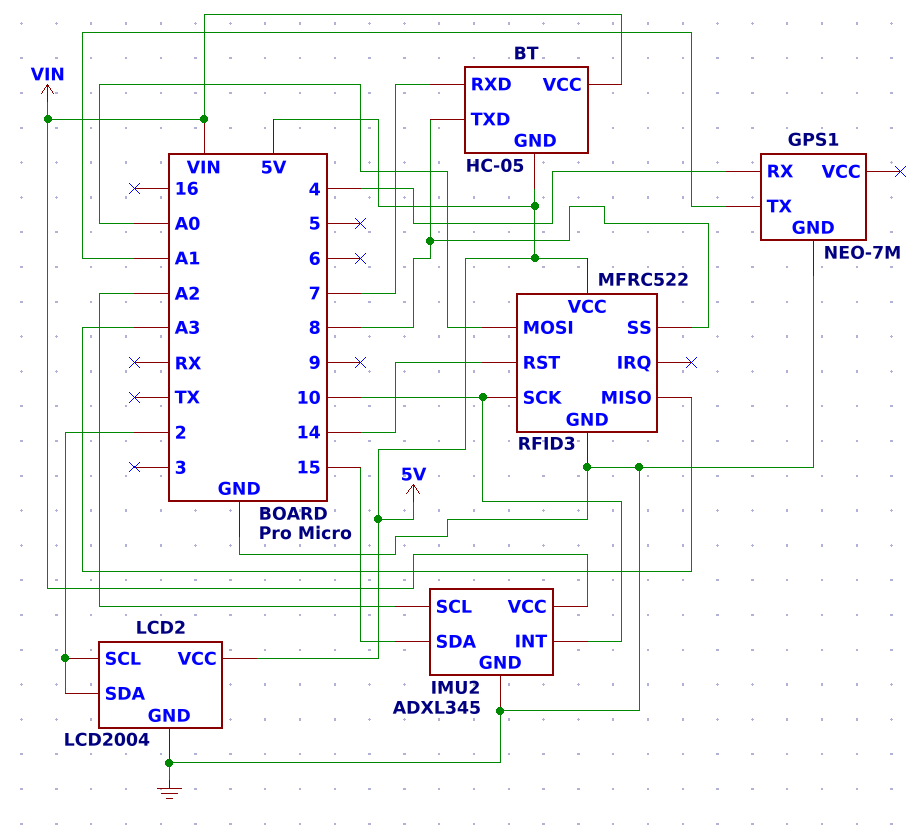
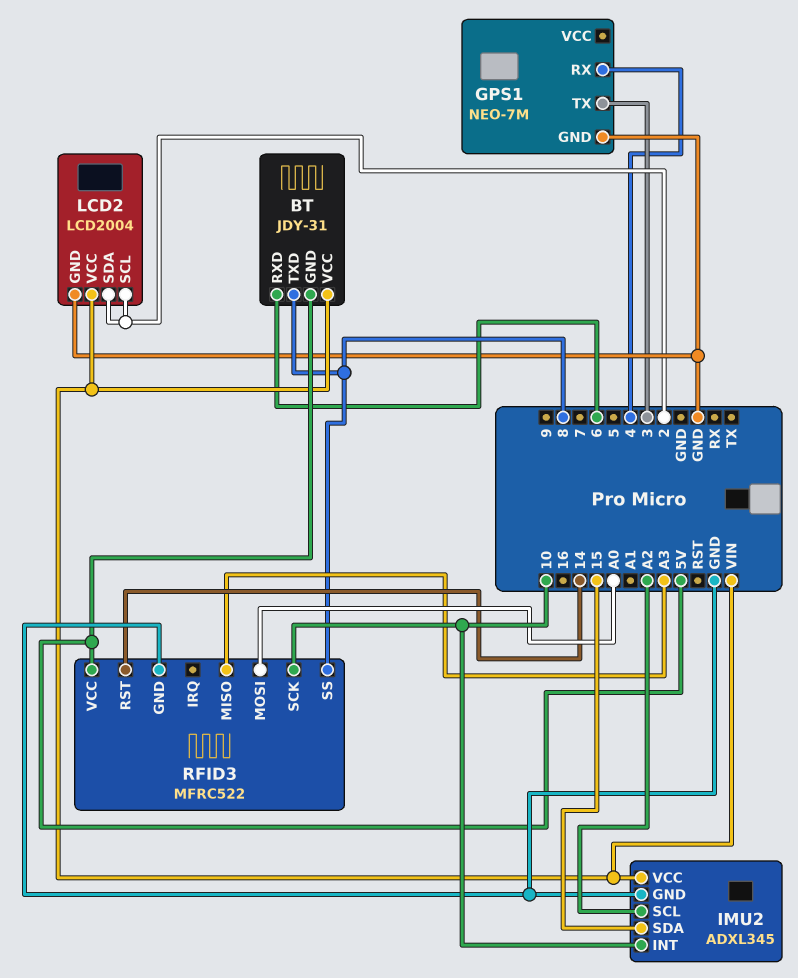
BT: HC-05 -> JDY-31
BT pin RXD: 7 -> 6
GPS1 pin TX: A1 -> 3
LCD2 pin VCC: 5V -> VIN

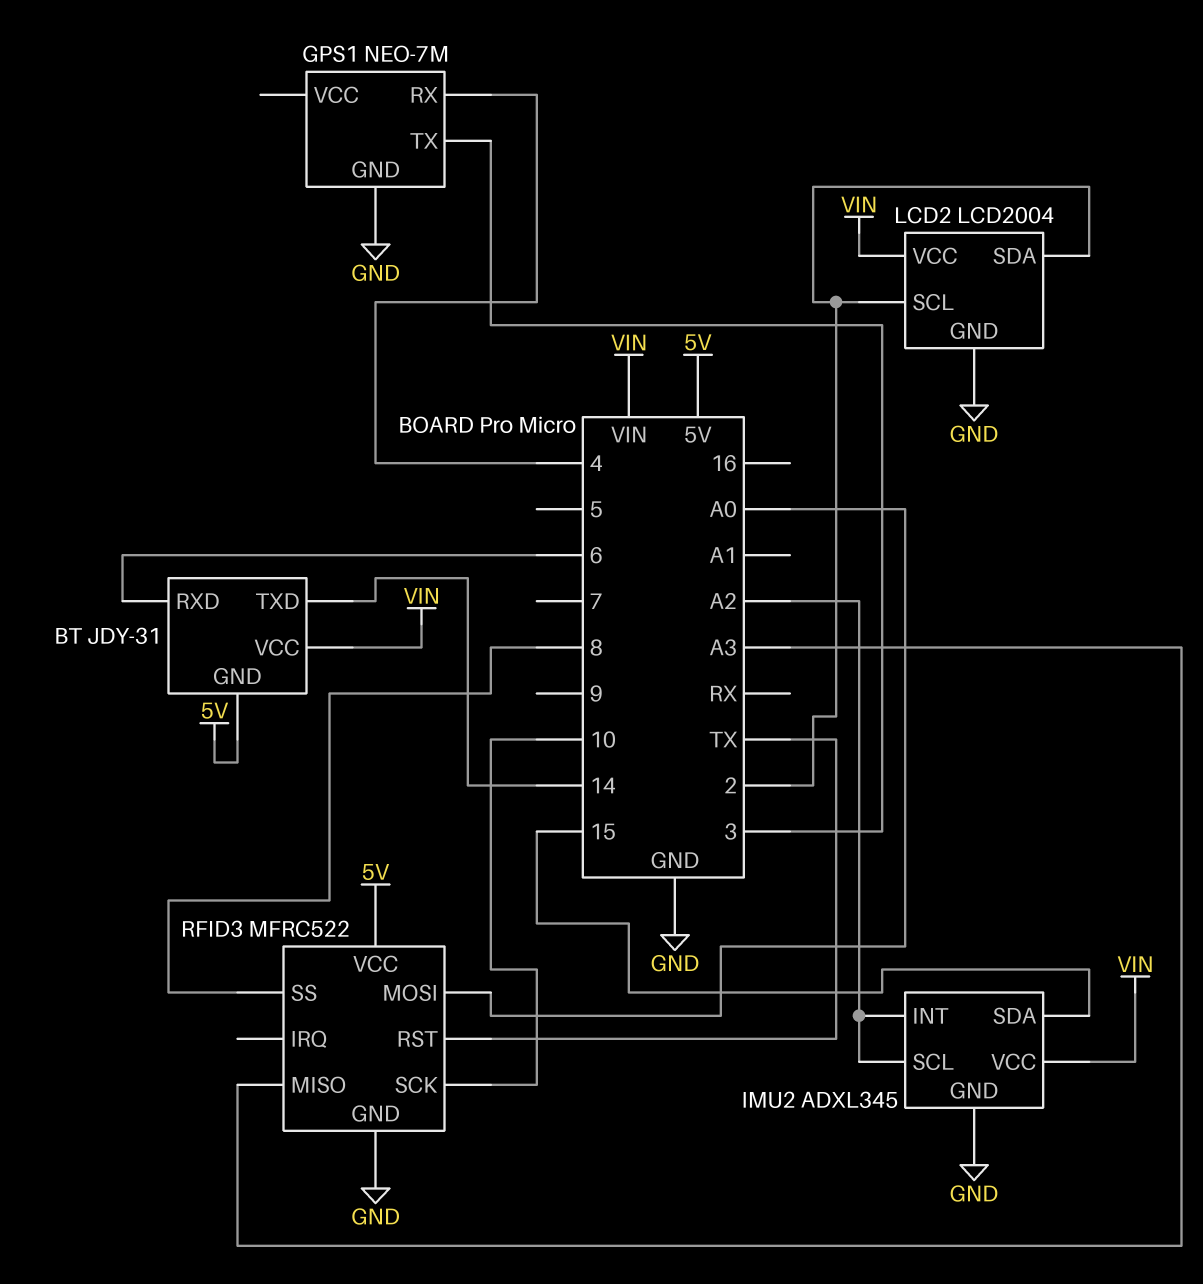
BT pin TXD: 8 -> 14
IMU2 pin INT: 10 -> A2
RFID3 pin RST: 14 -> TX

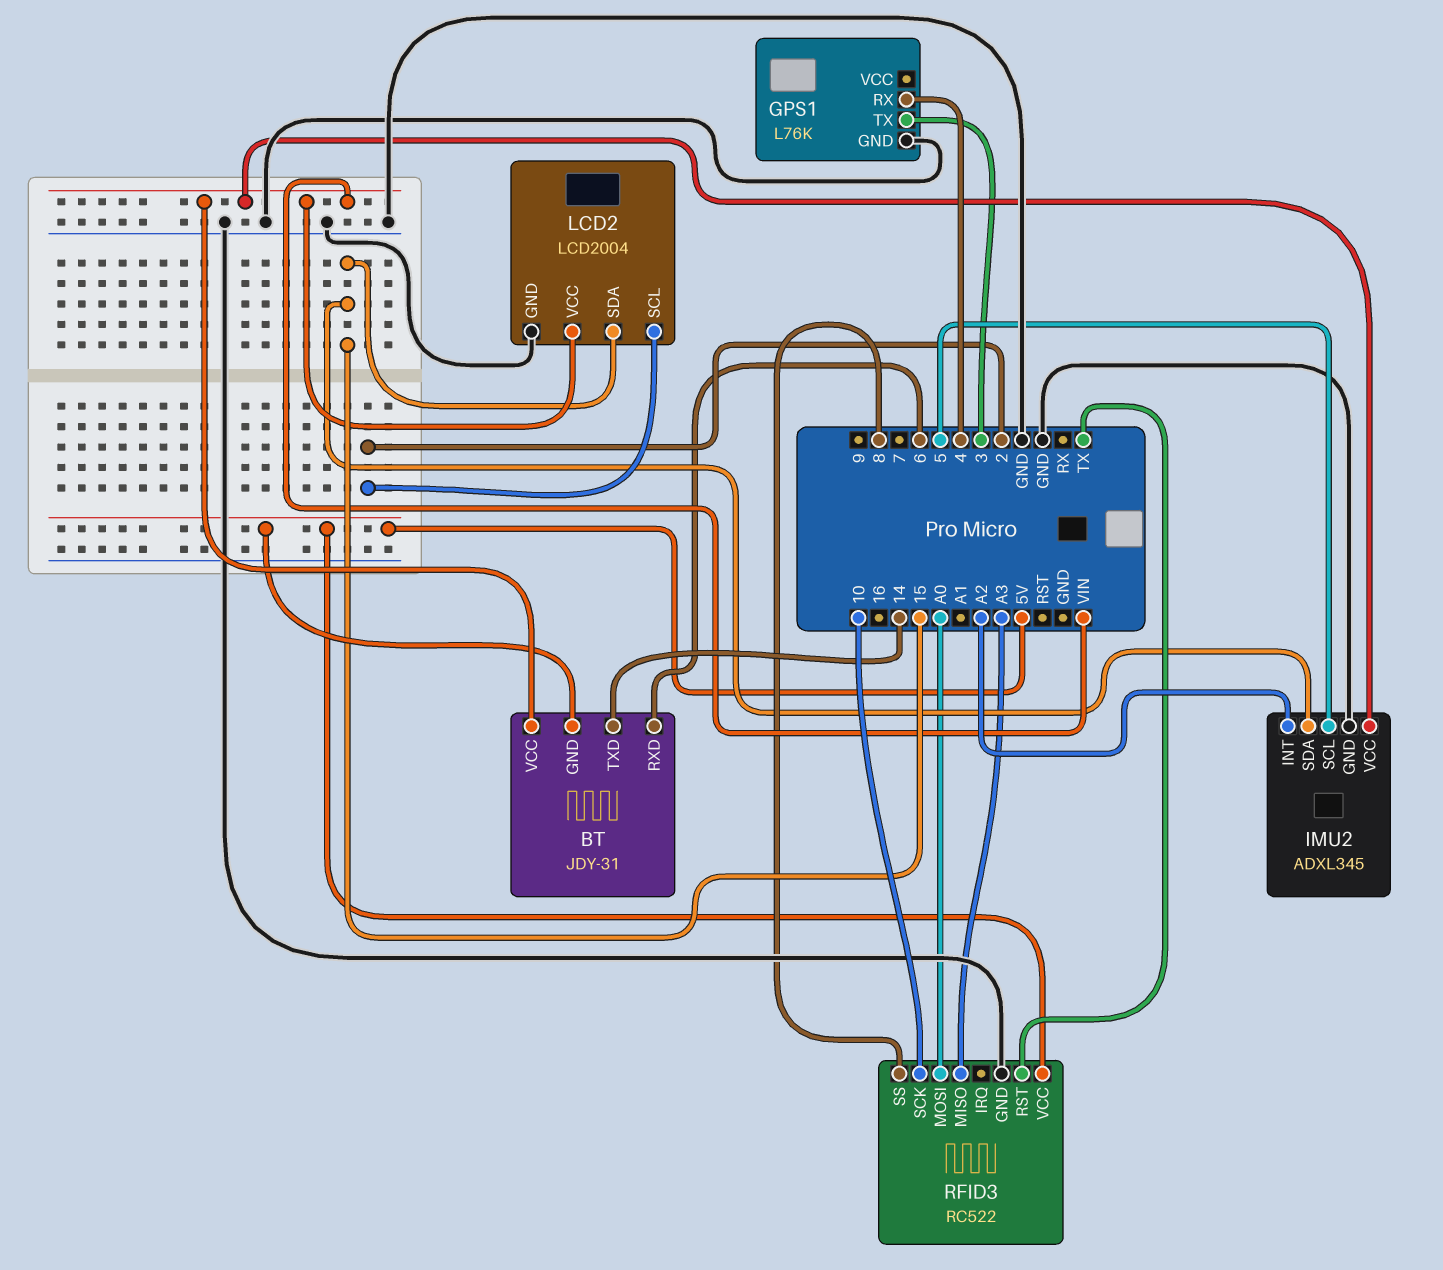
GPS1: NEO-7M -> L76K
IMU2 pin SCL: A2 -> 5
LCD2 pin SDA: 2 -> 15
RFID3: MFRC522 -> RC522

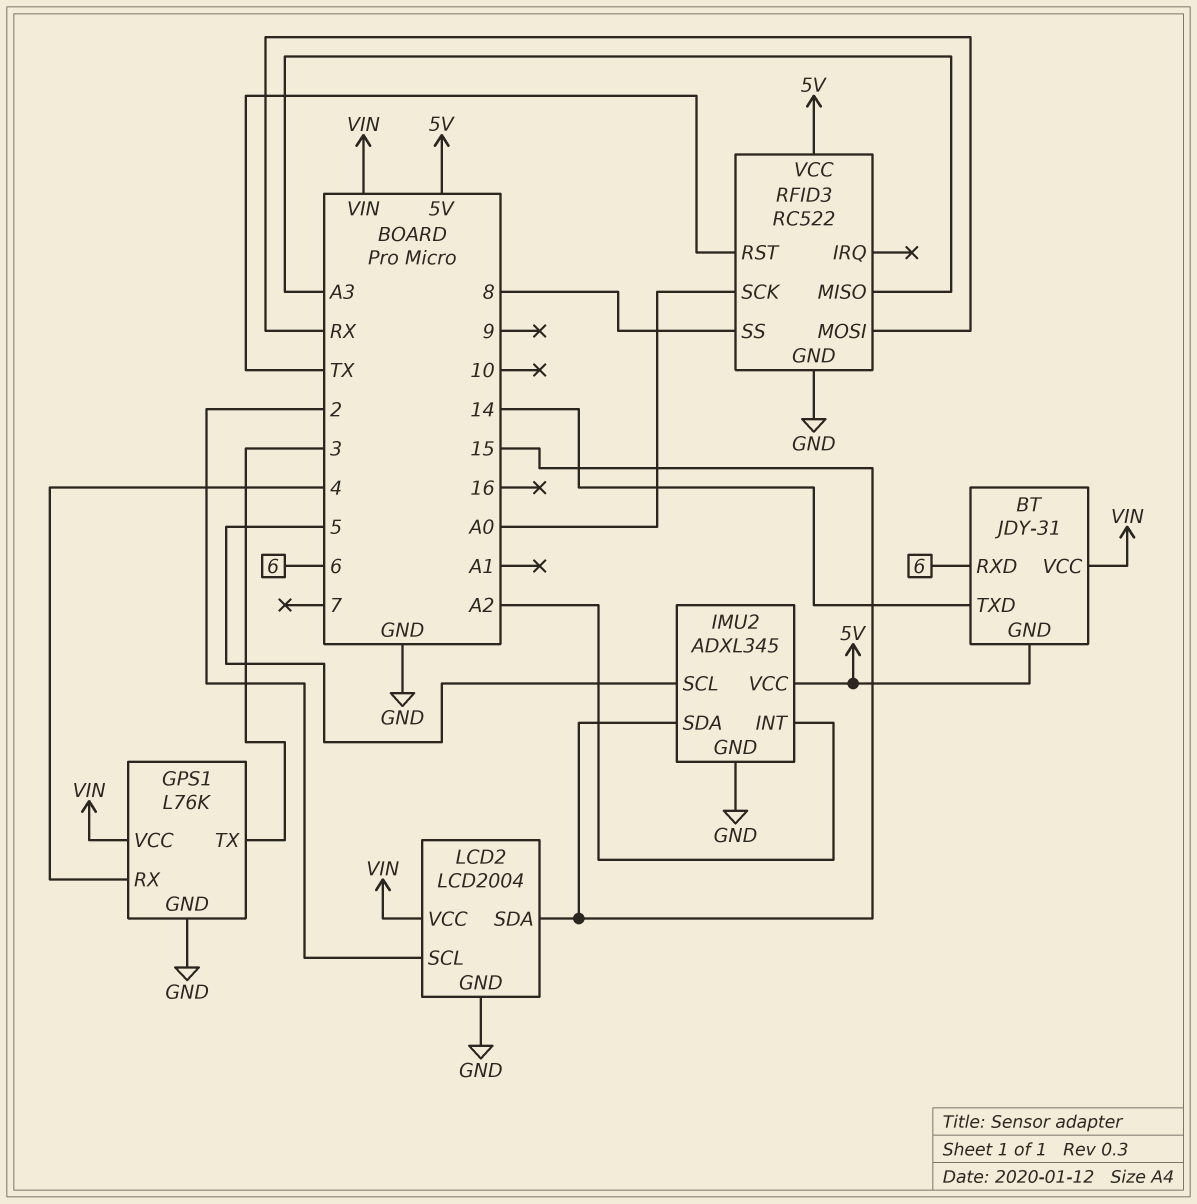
GPS1 pin VCC: none -> VIN
IMU2 pin VCC: VIN -> 5V
RFID3 pin MOSI: A0 -> RX
RFID3 pin SCK: 10 -> A0

